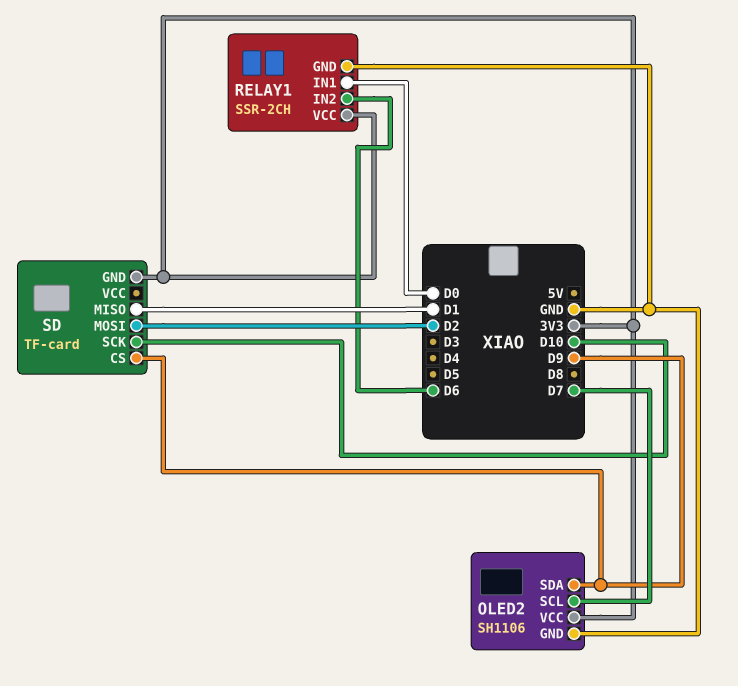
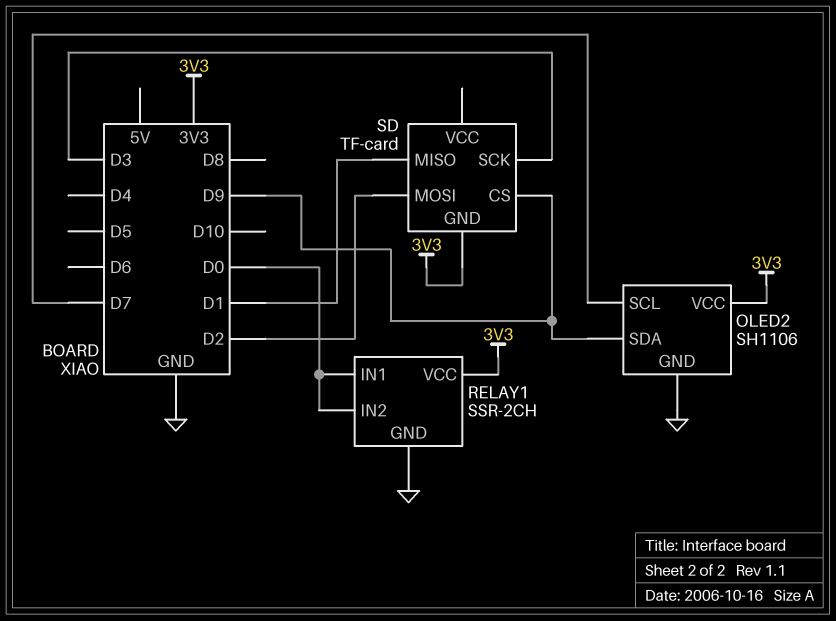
RELAY1 pin IN2: D6 -> D0
SD pin SCK: D10 -> D3

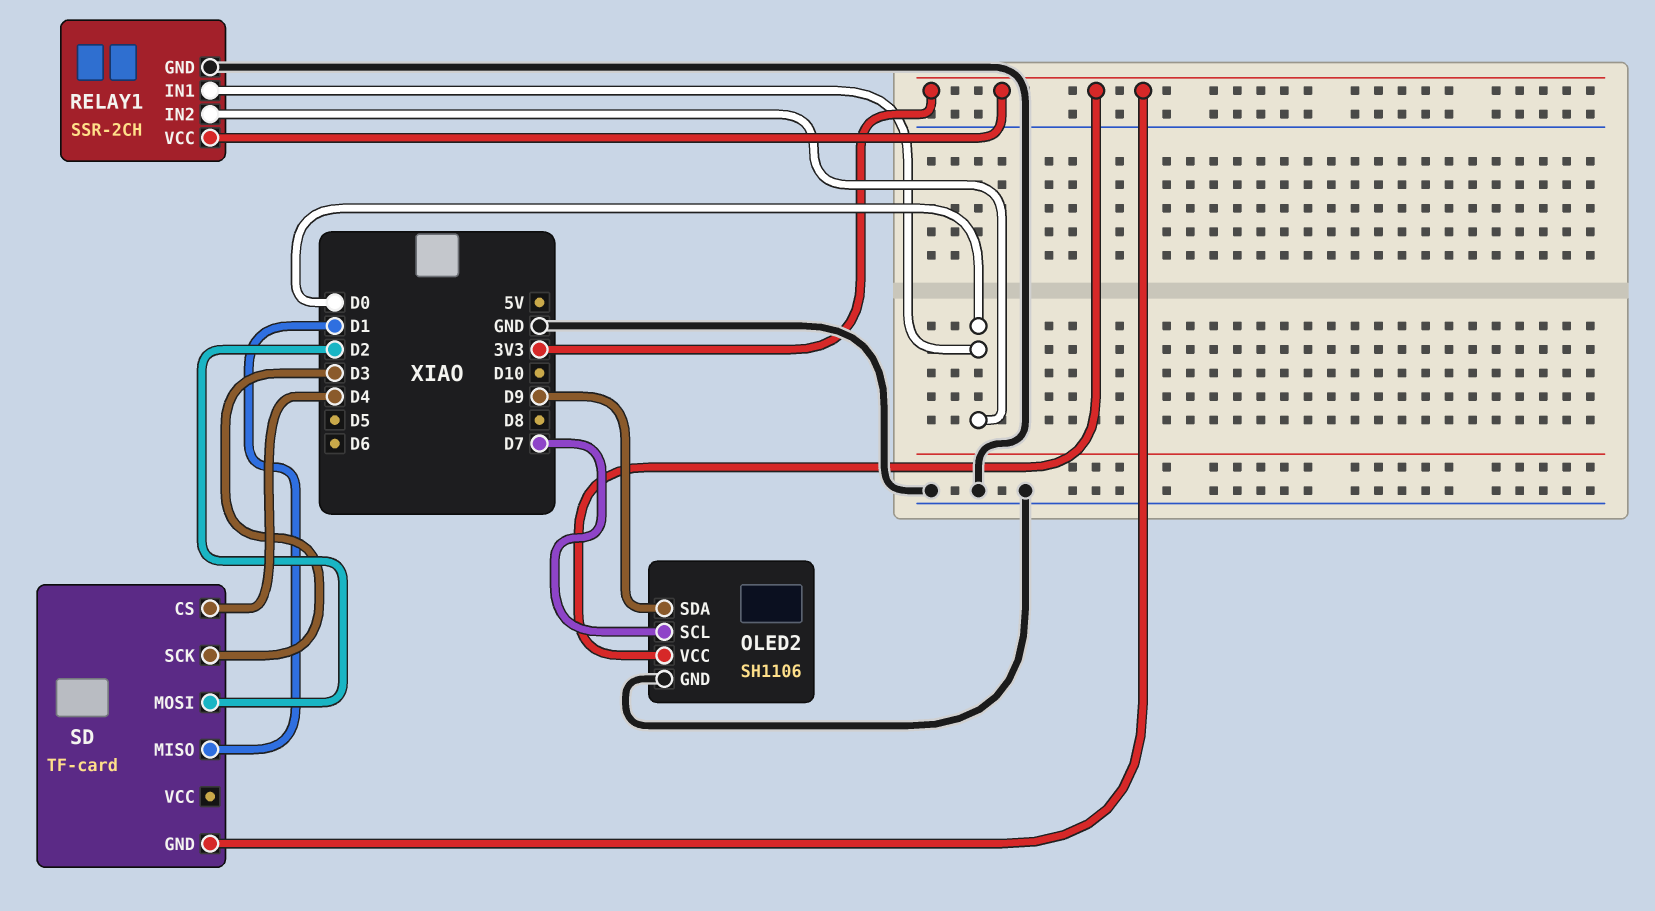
SD pin CS: D9 -> D4

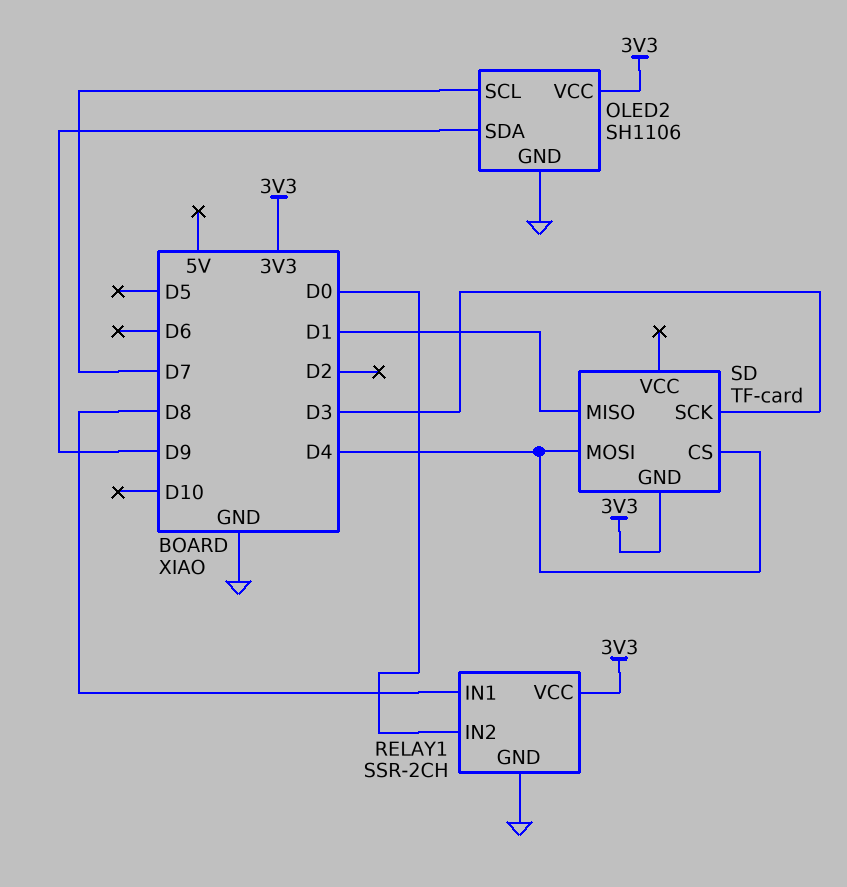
RELAY1 pin IN1: D0 -> D8
SD pin MOSI: D2 -> D4

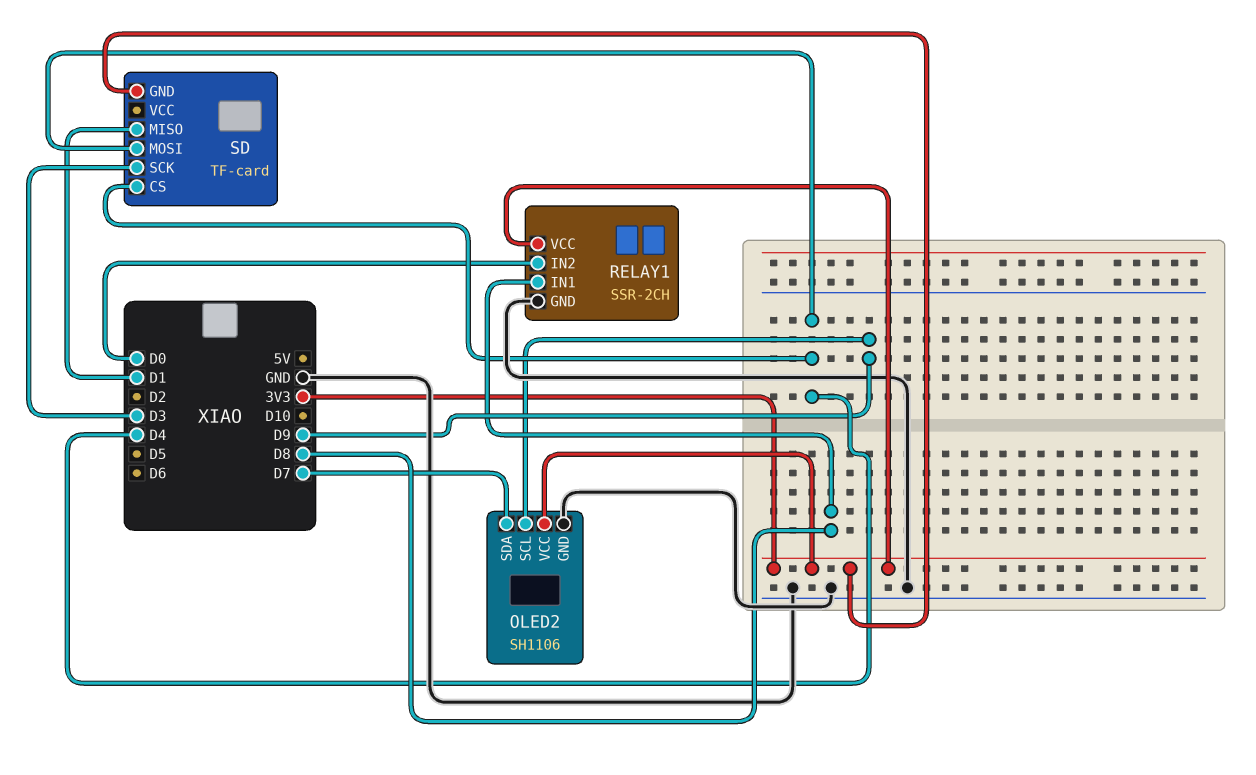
OLED2 pin SCL: D7 -> D9
OLED2 pin SDA: D9 -> D7

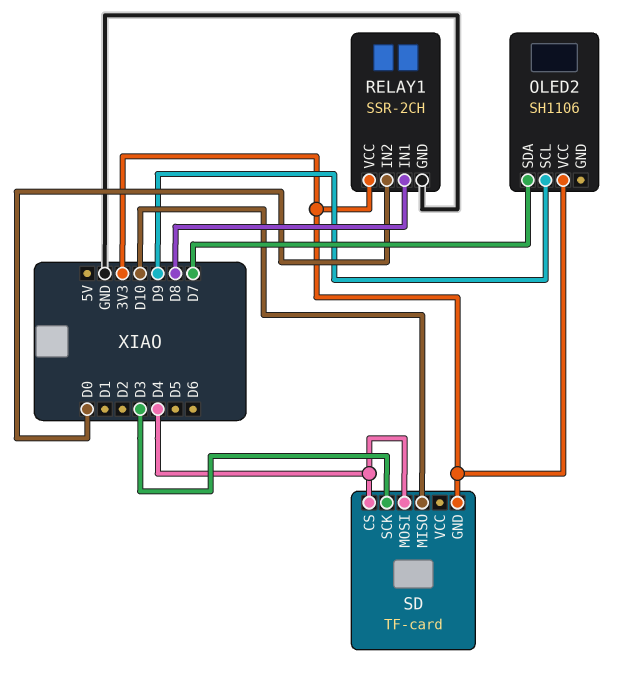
OLED2 pin GND: GND -> none
SD pin MISO: D1 -> D10

